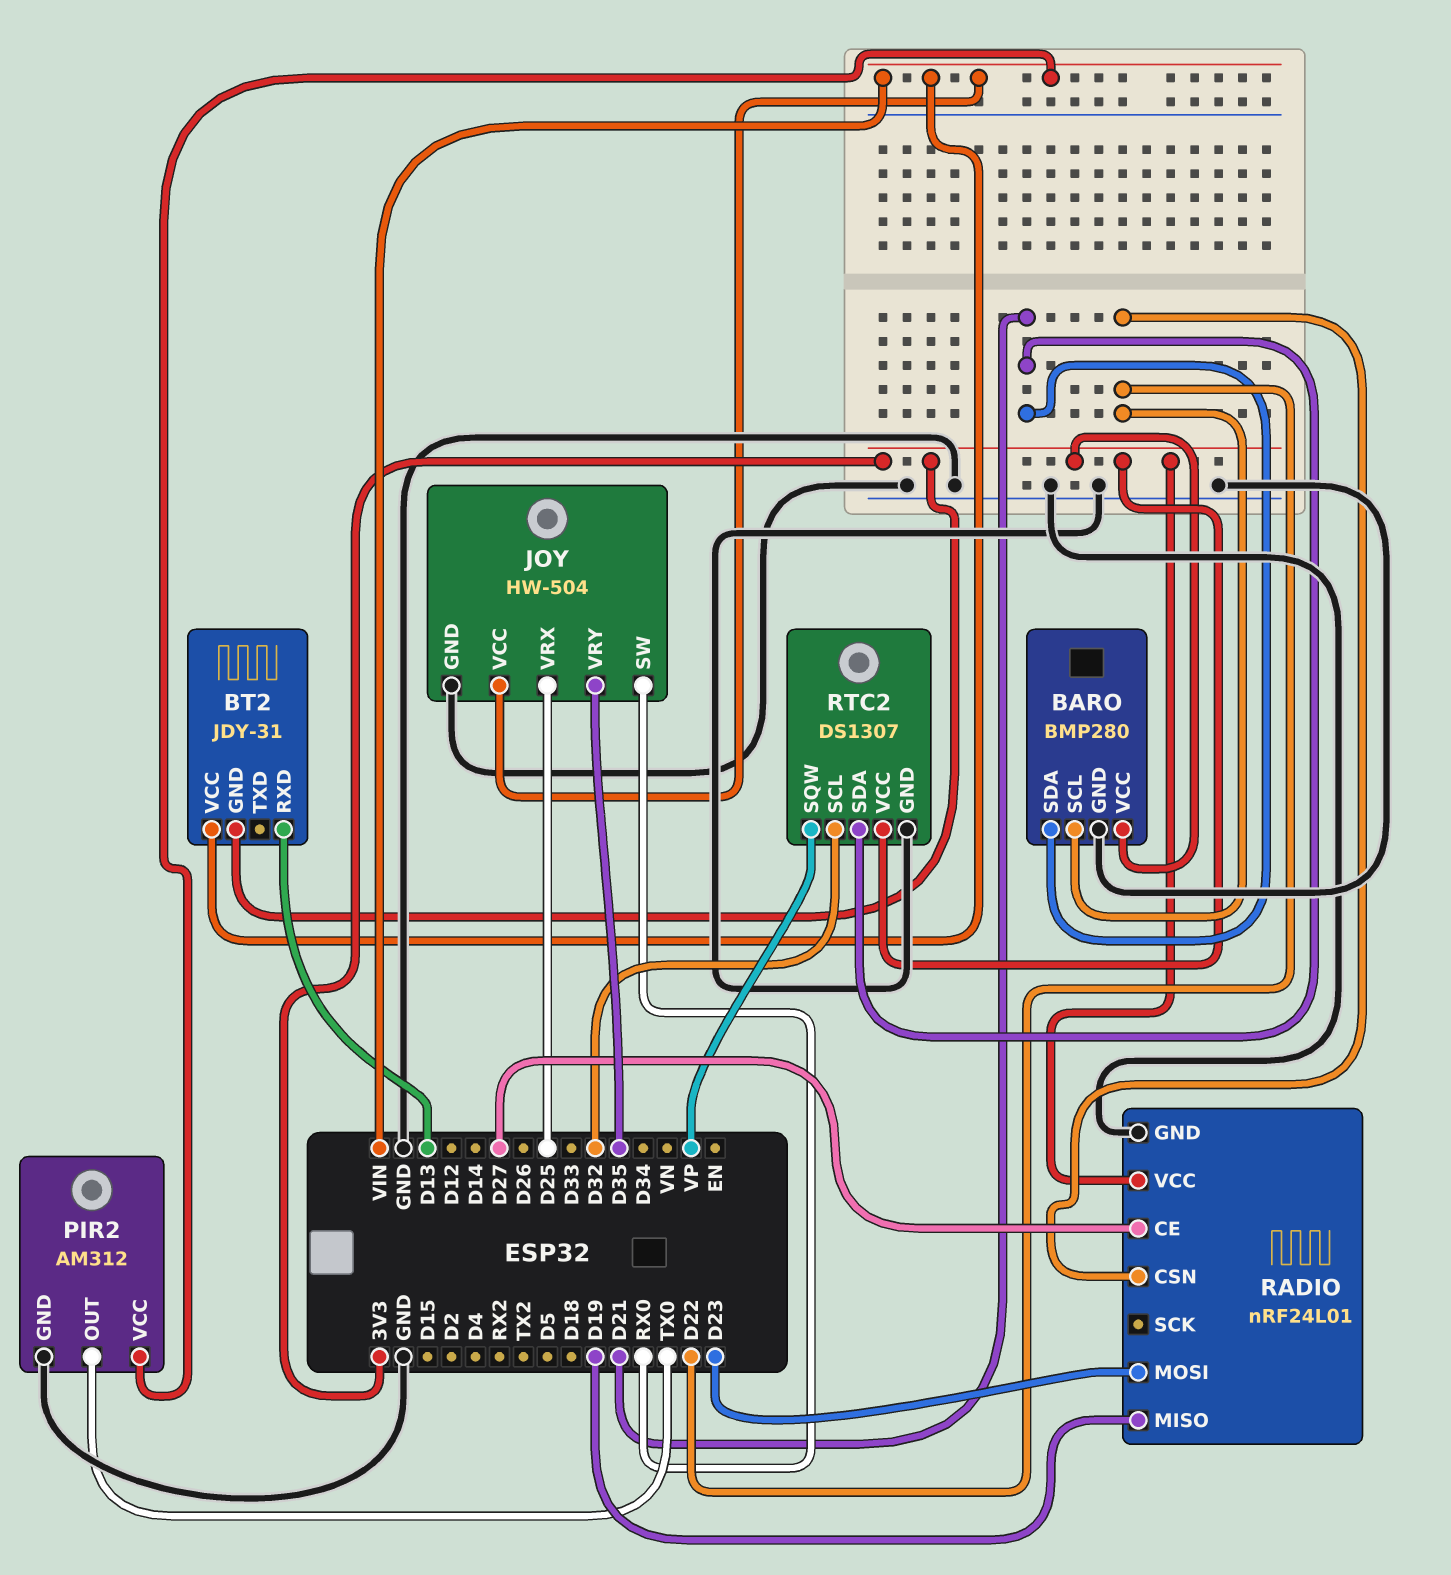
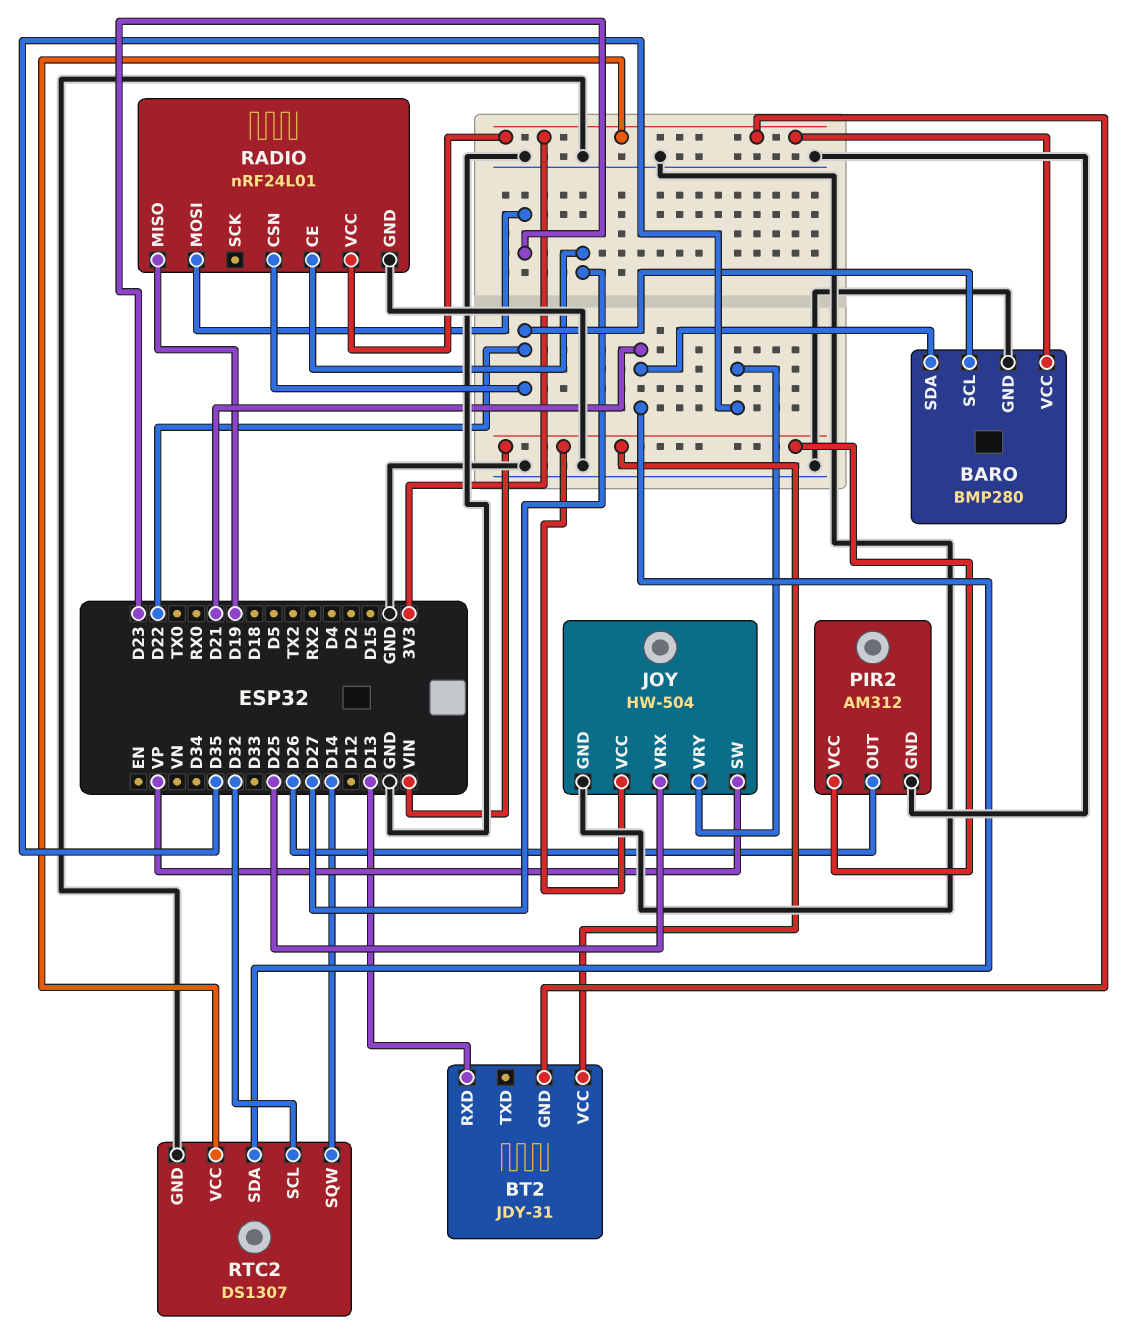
JOY pin SW: RX0 -> VP
PIR2 pin OUT: TX0 -> D26
RTC2 pin SQW: VP -> D14

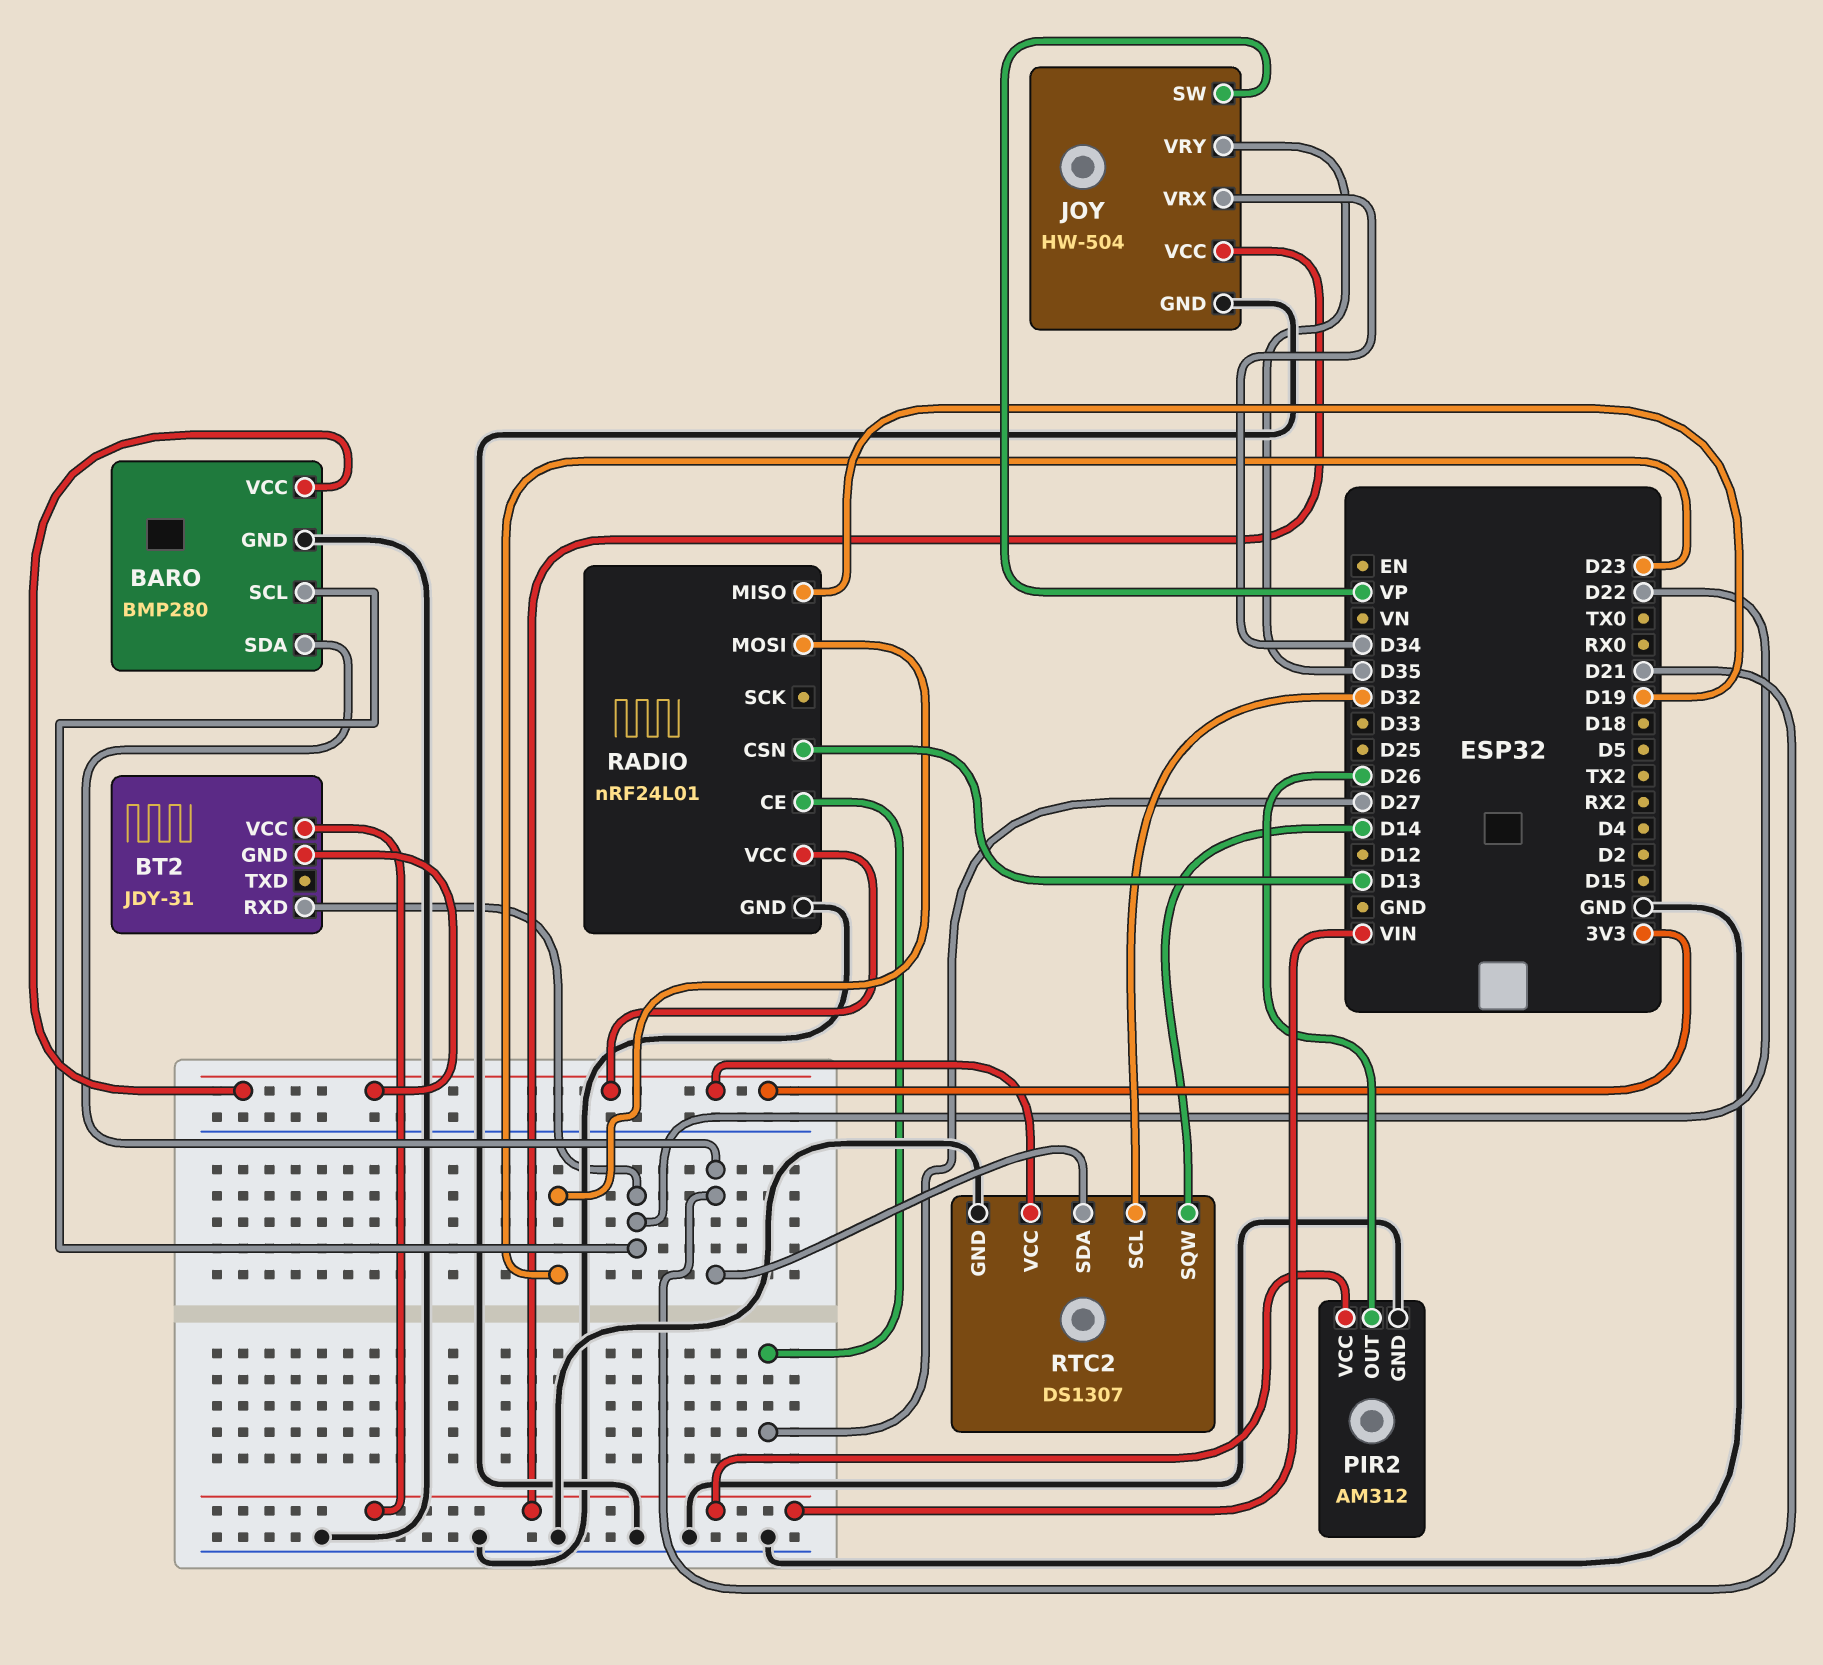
BT2 pin RXD: D13 -> D22
JOY pin VRX: D25 -> D34
RADIO pin CSN: D22 -> D13

